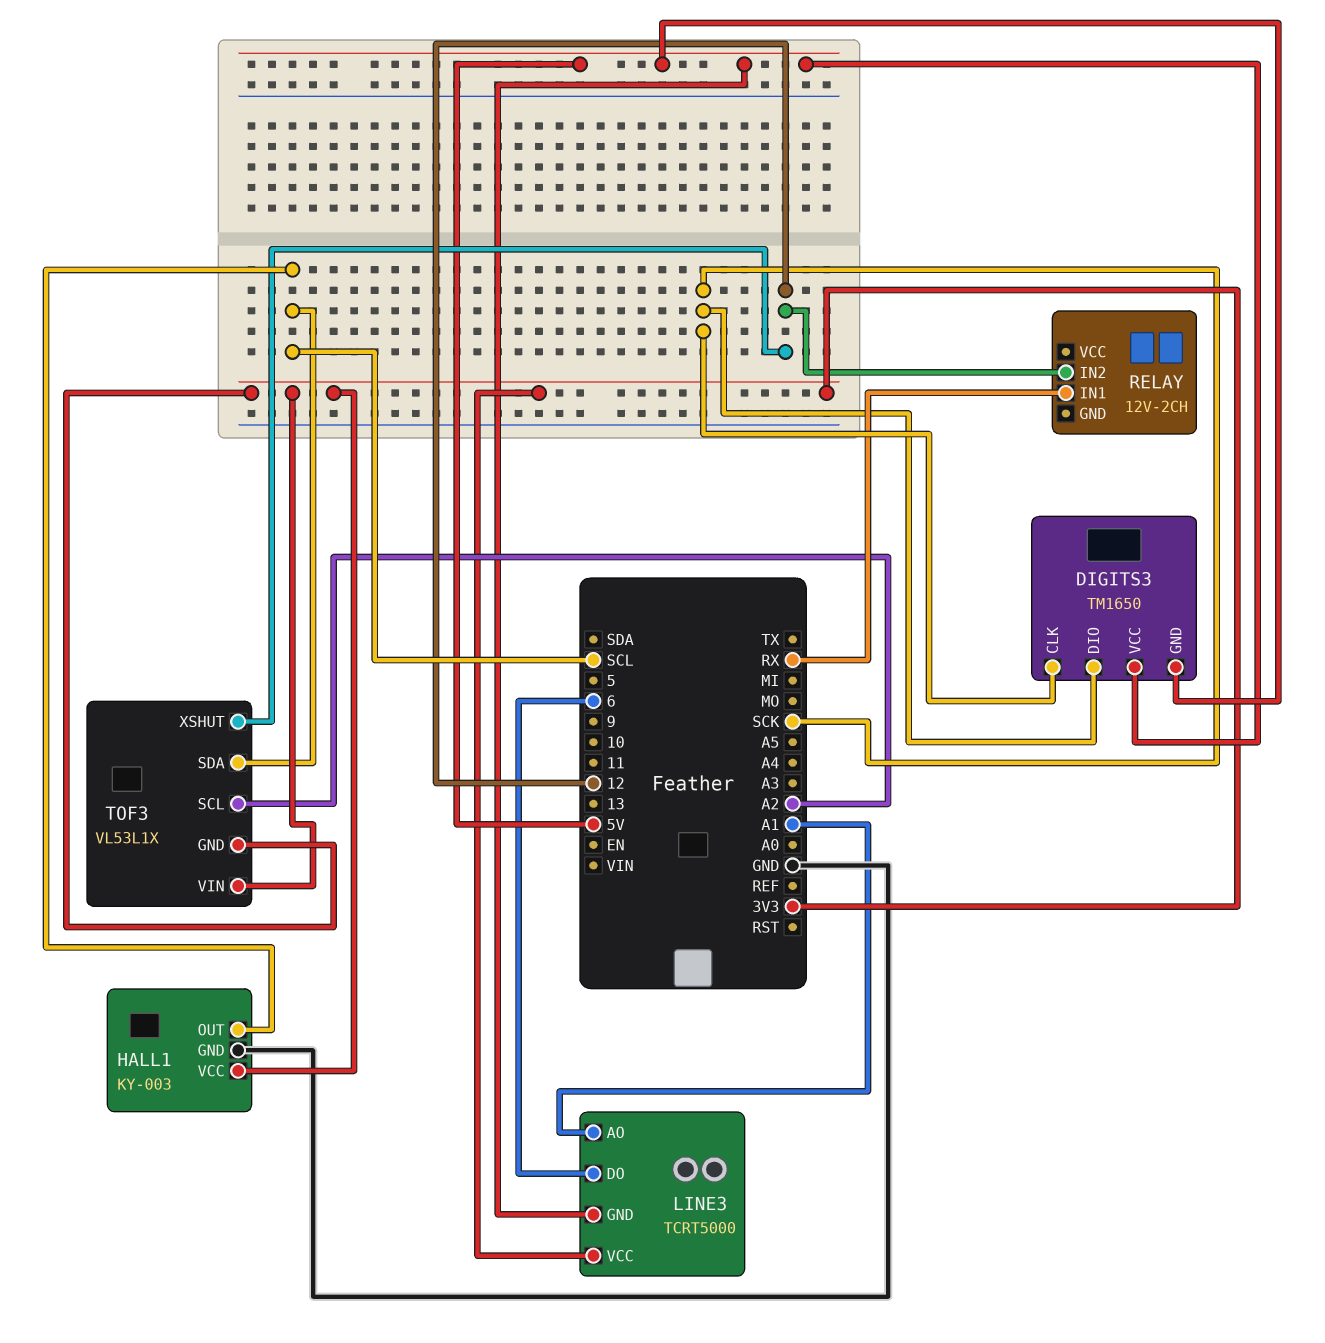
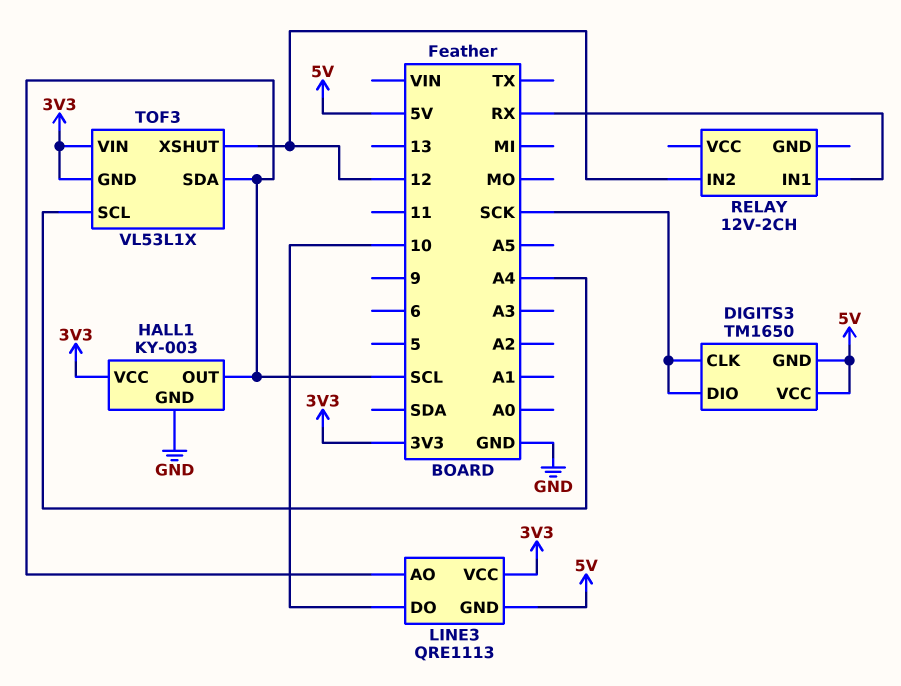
LINE3: TCRT5000 -> QRE1113
LINE3 pin AO: A1 -> SCL
LINE3 pin DO: 6 -> 10
TOF3 pin SCL: A2 -> A4

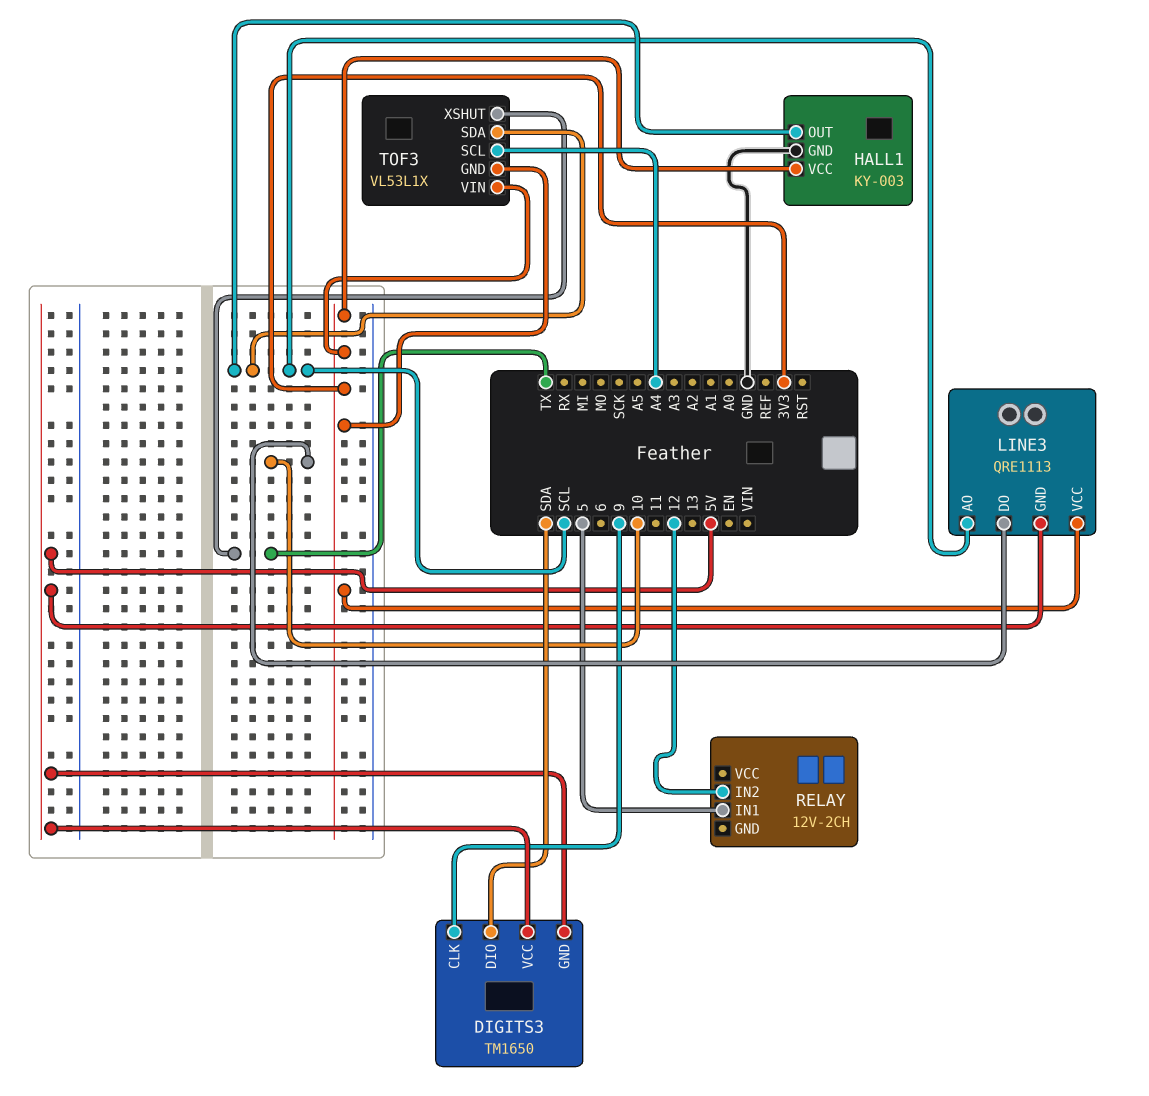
DIGITS3 pin CLK: SCK -> 9
DIGITS3 pin DIO: SCK -> SDA
RELAY pin IN1: RX -> 5
TOF3 pin XSHUT: 12 -> TX

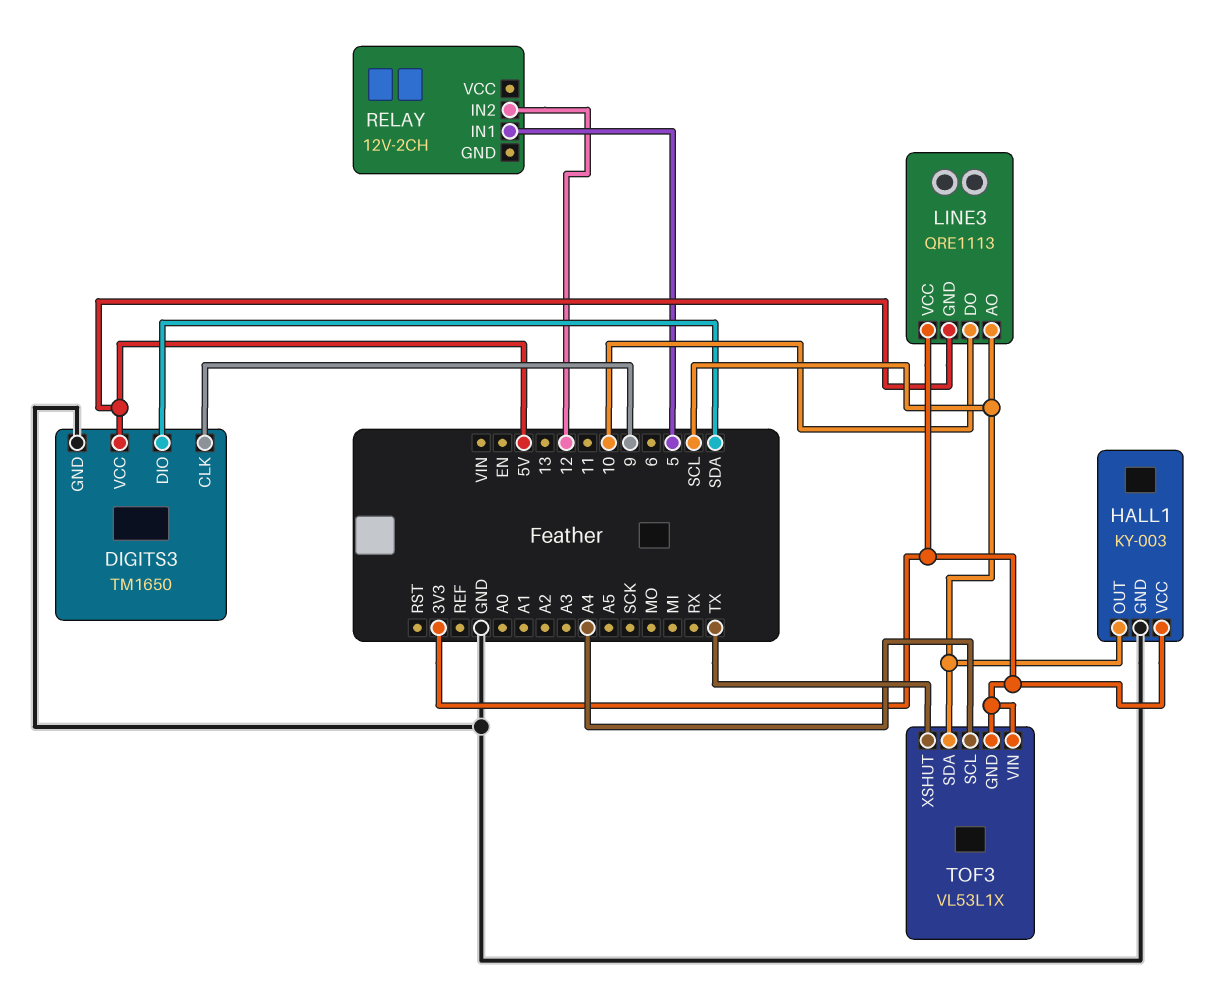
DIGITS3 pin GND: 5V -> GND

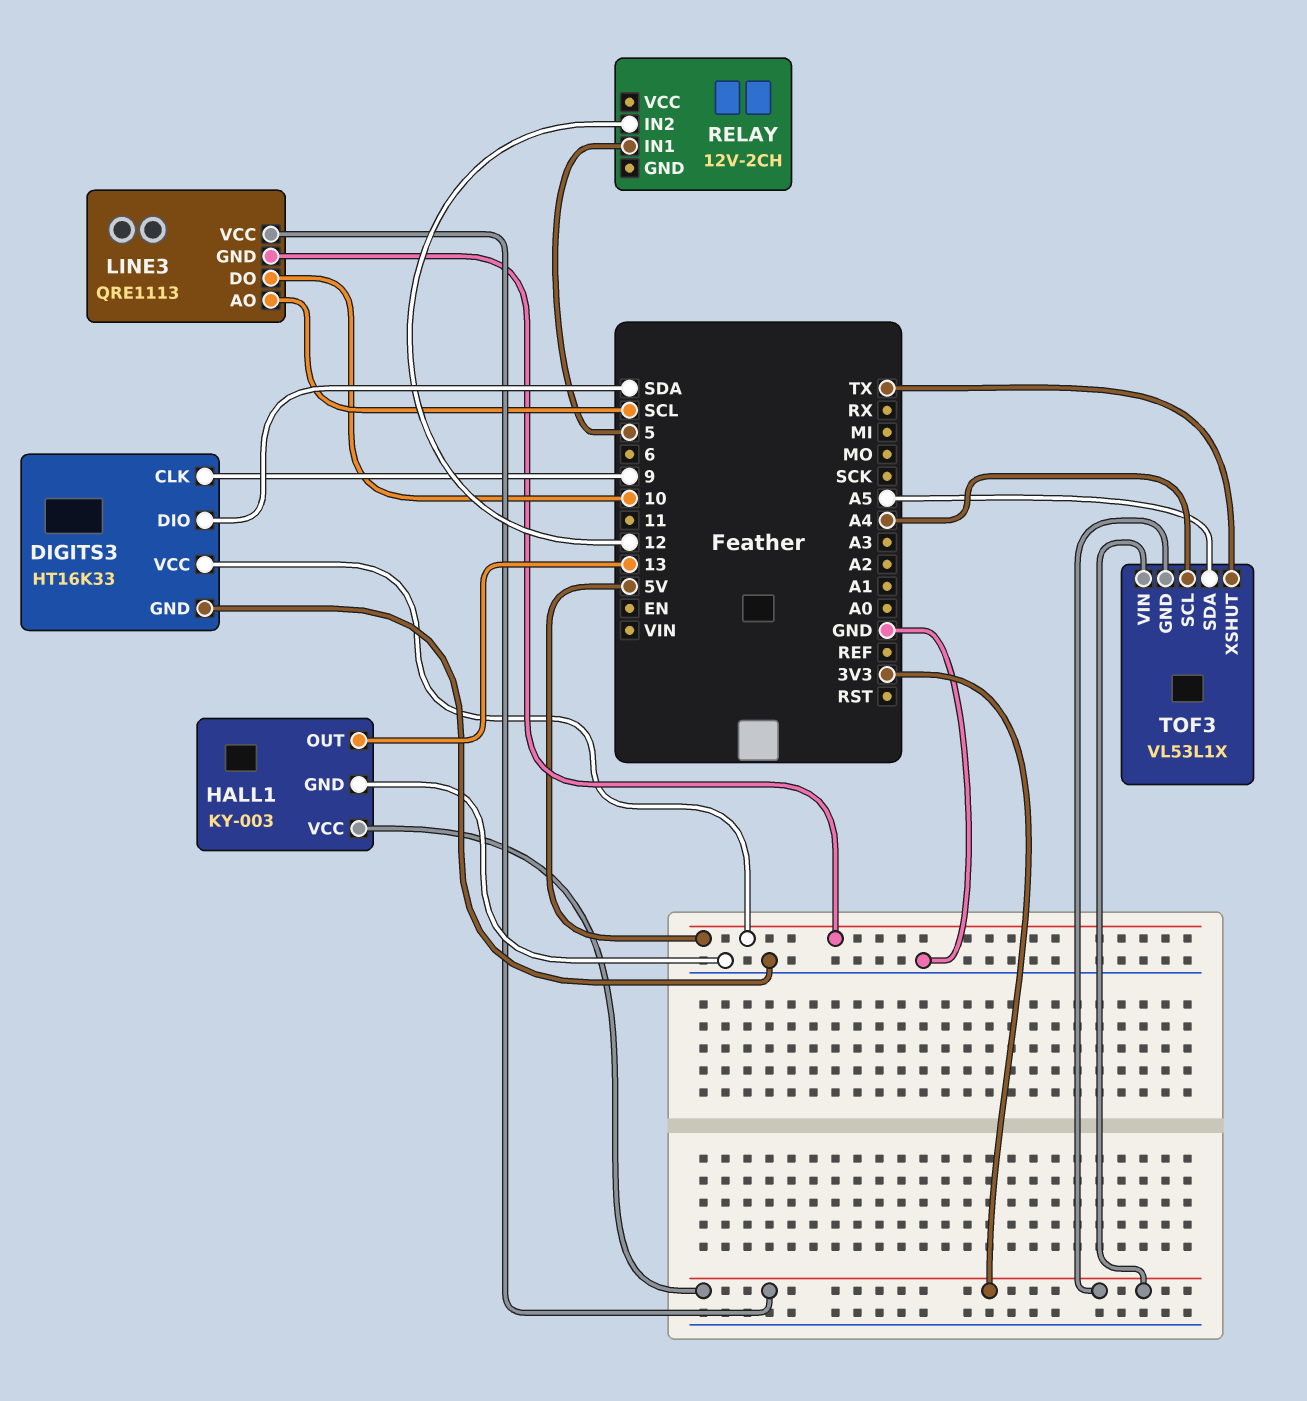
DIGITS3: TM1650 -> HT16K33
HALL1 pin OUT: SCL -> 13
TOF3 pin SDA: SCL -> A5

